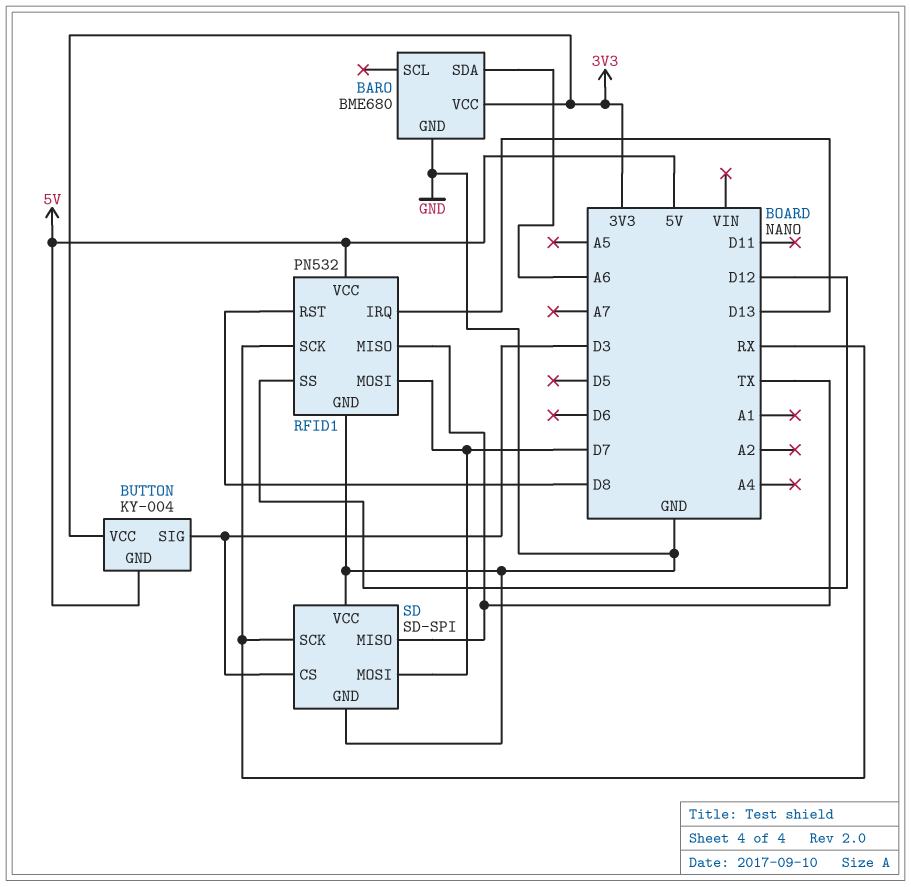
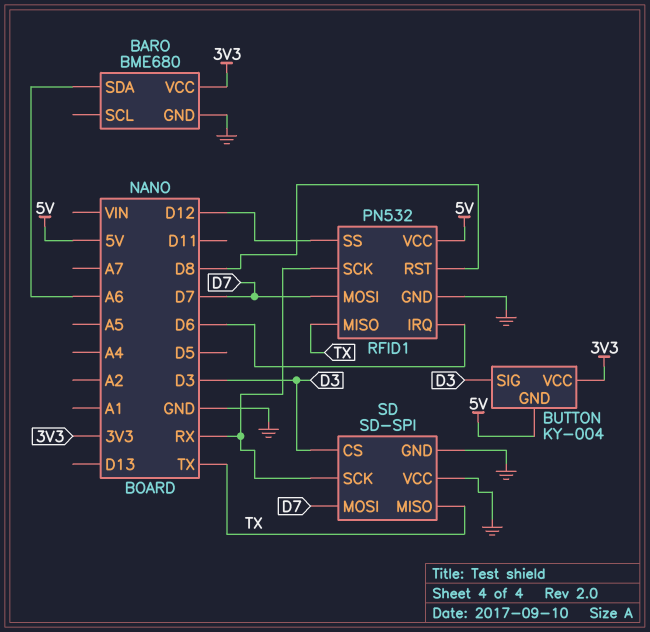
RFID1 pin IRQ: D13 -> D6

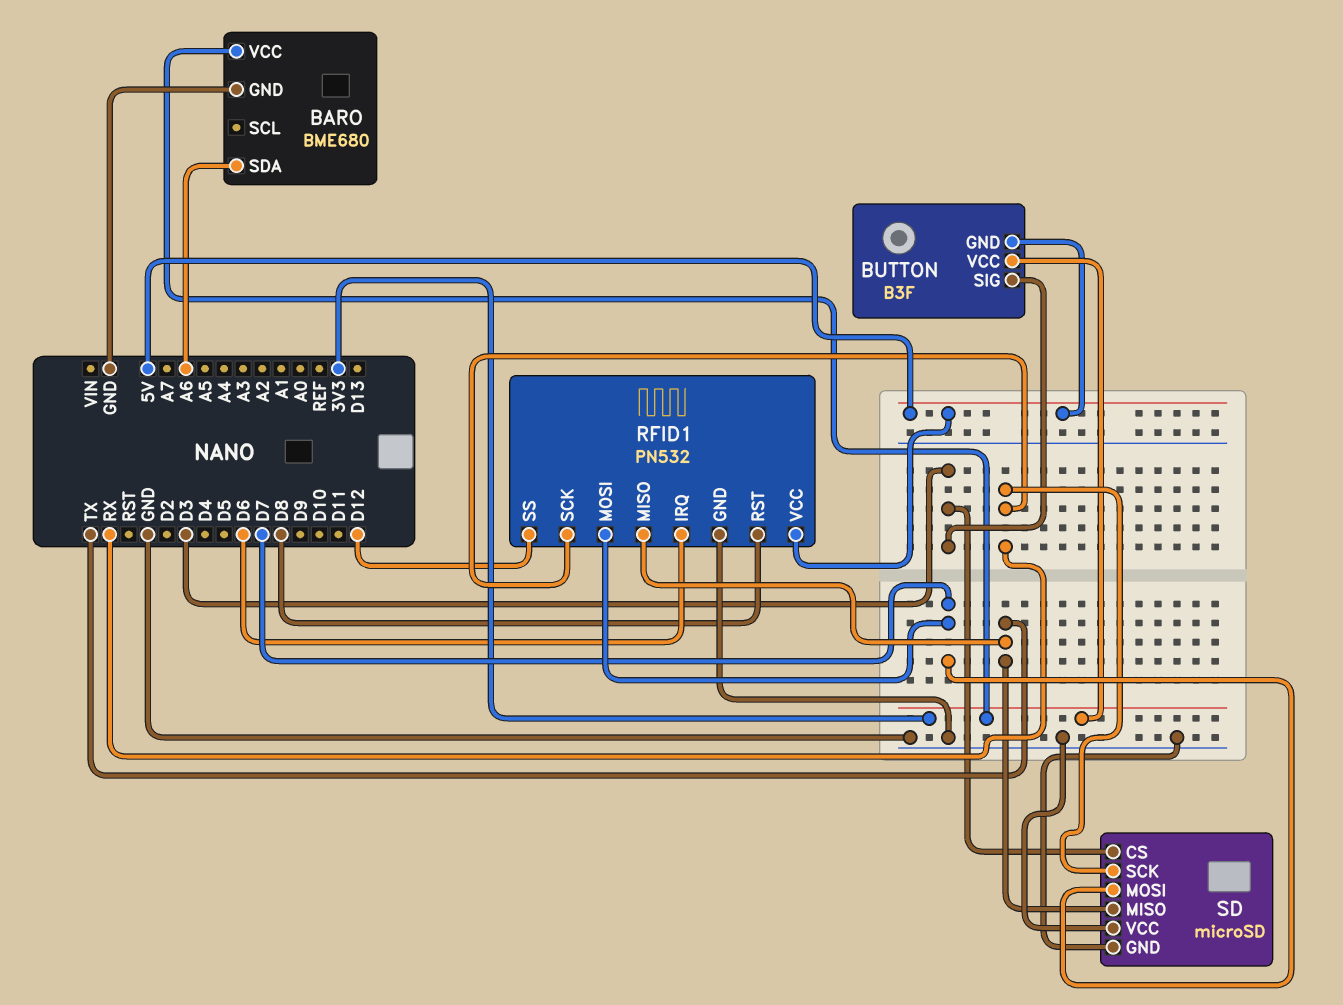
BUTTON: KY-004 -> B3F
SD: SD-SPI -> microSD

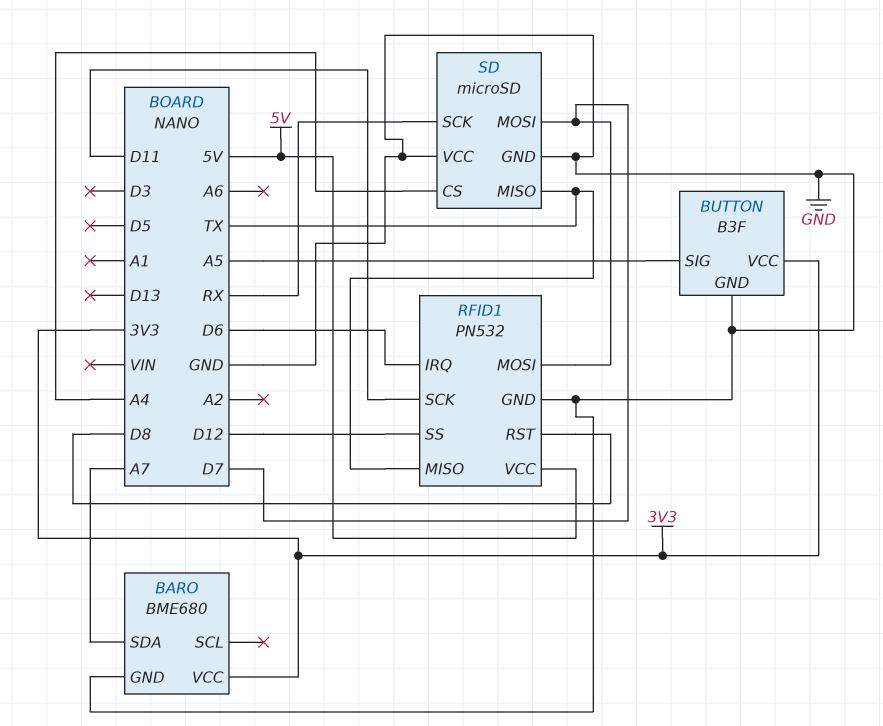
BARO pin SDA: A6 -> A7
BUTTON pin GND: 5V -> GND
BUTTON pin SIG: D3 -> A5
RFID1 pin SCK: RX -> D11
SD pin CS: D3 -> A4

